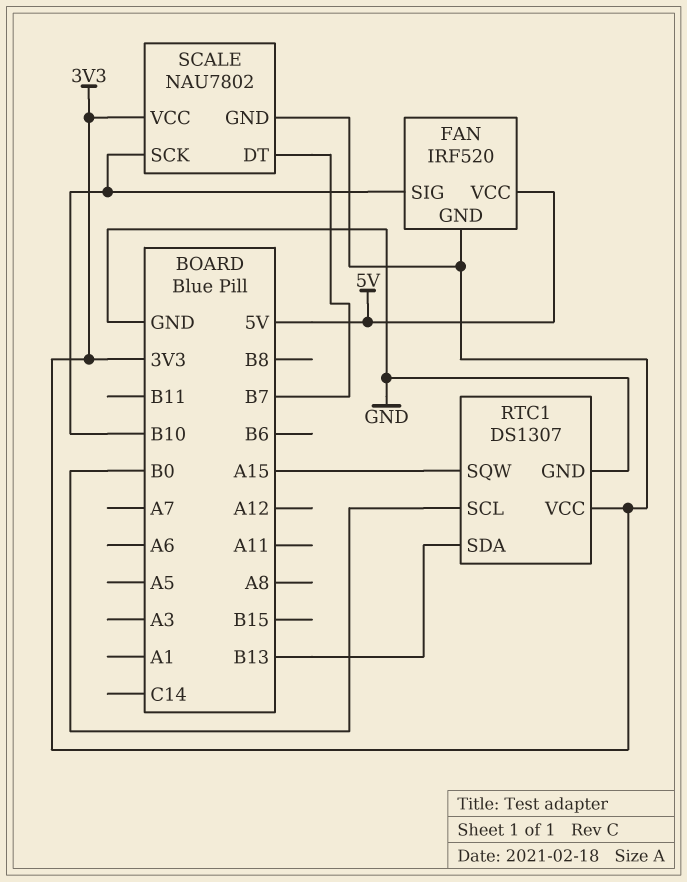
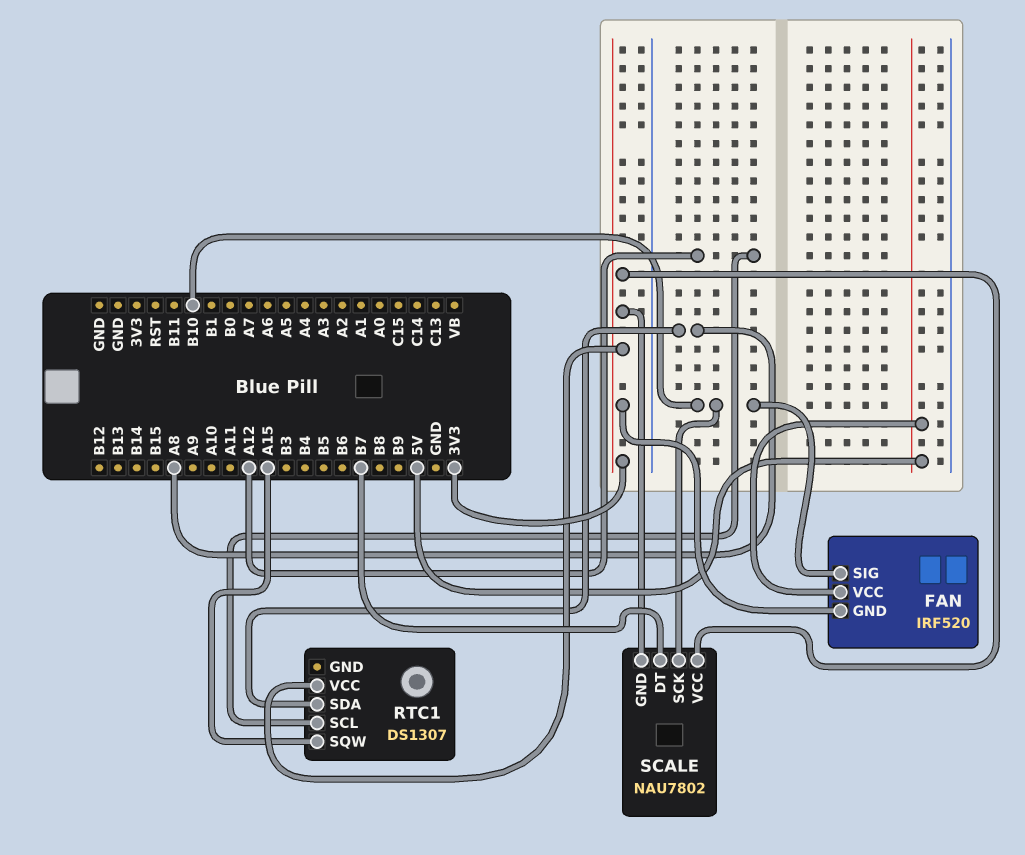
RTC1 pin GND: GND -> none
RTC1 pin SCL: B0 -> A12
RTC1 pin SDA: B13 -> A8

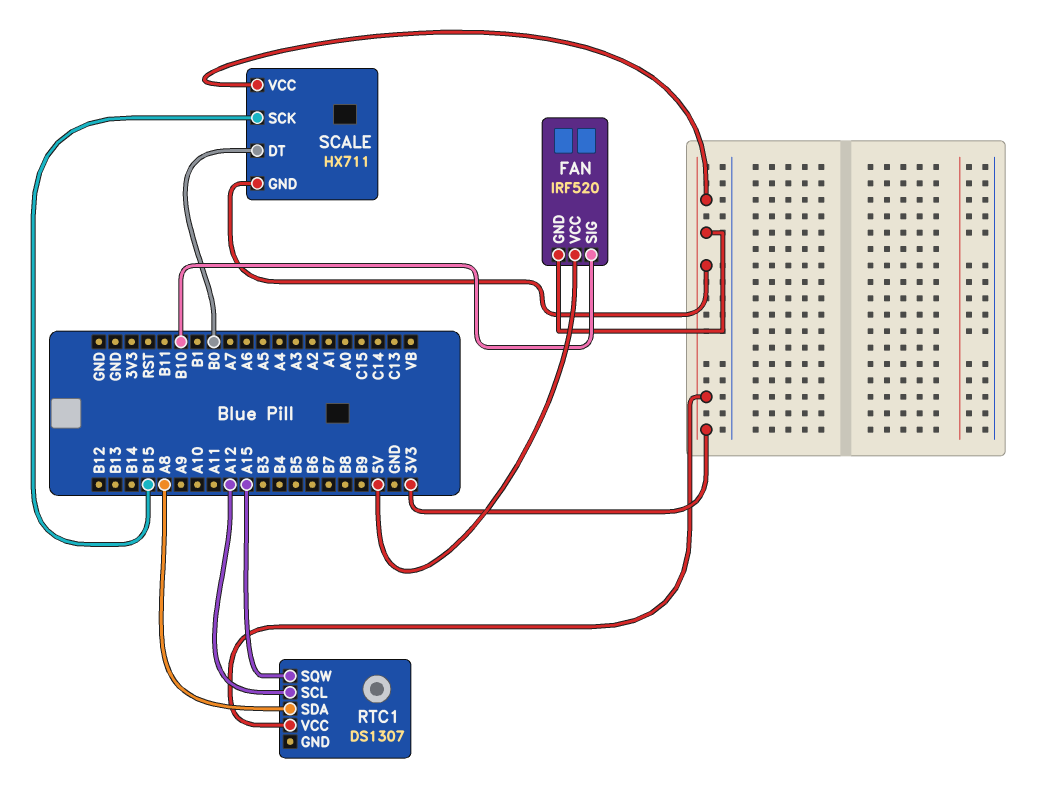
SCALE: NAU7802 -> HX711
SCALE pin DT: B7 -> B0
SCALE pin SCK: B10 -> B15

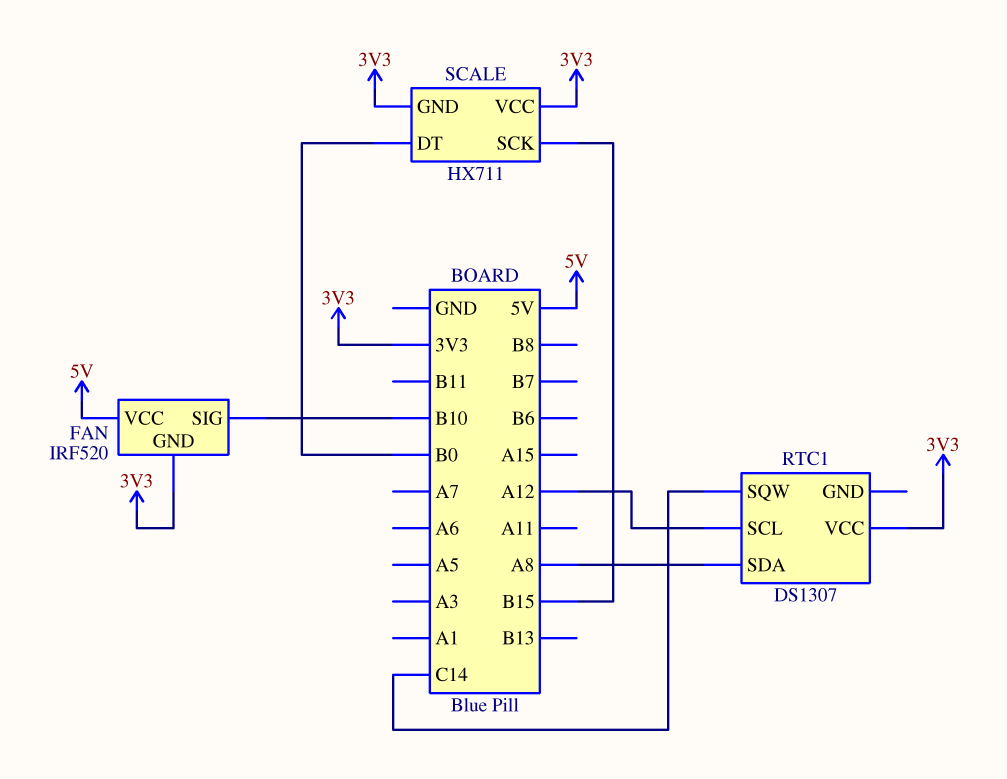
RTC1 pin SQW: A15 -> C14

